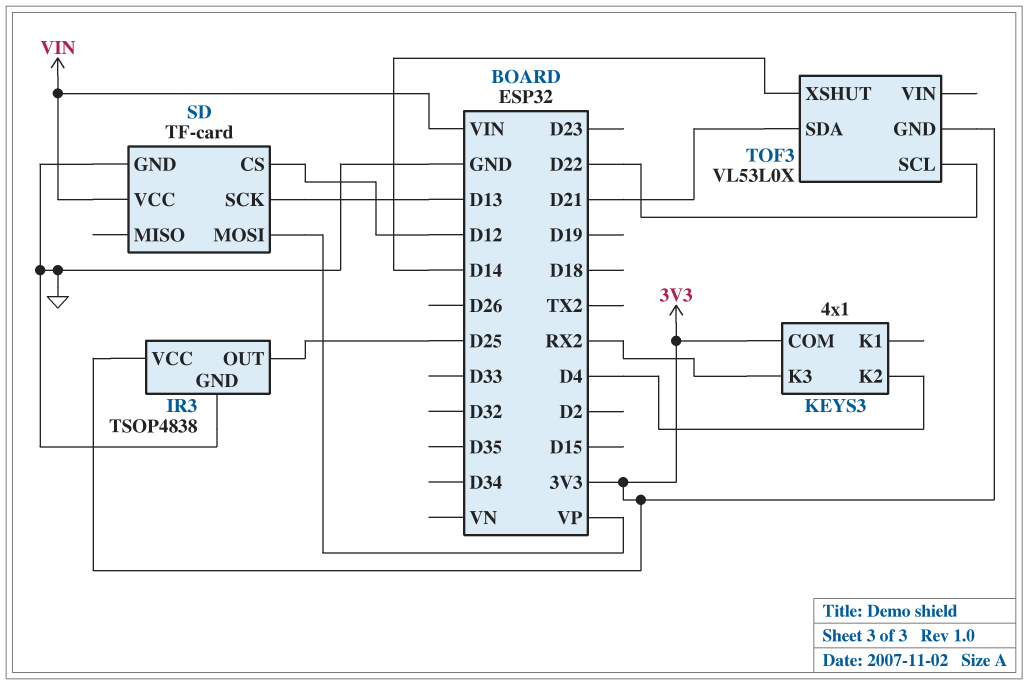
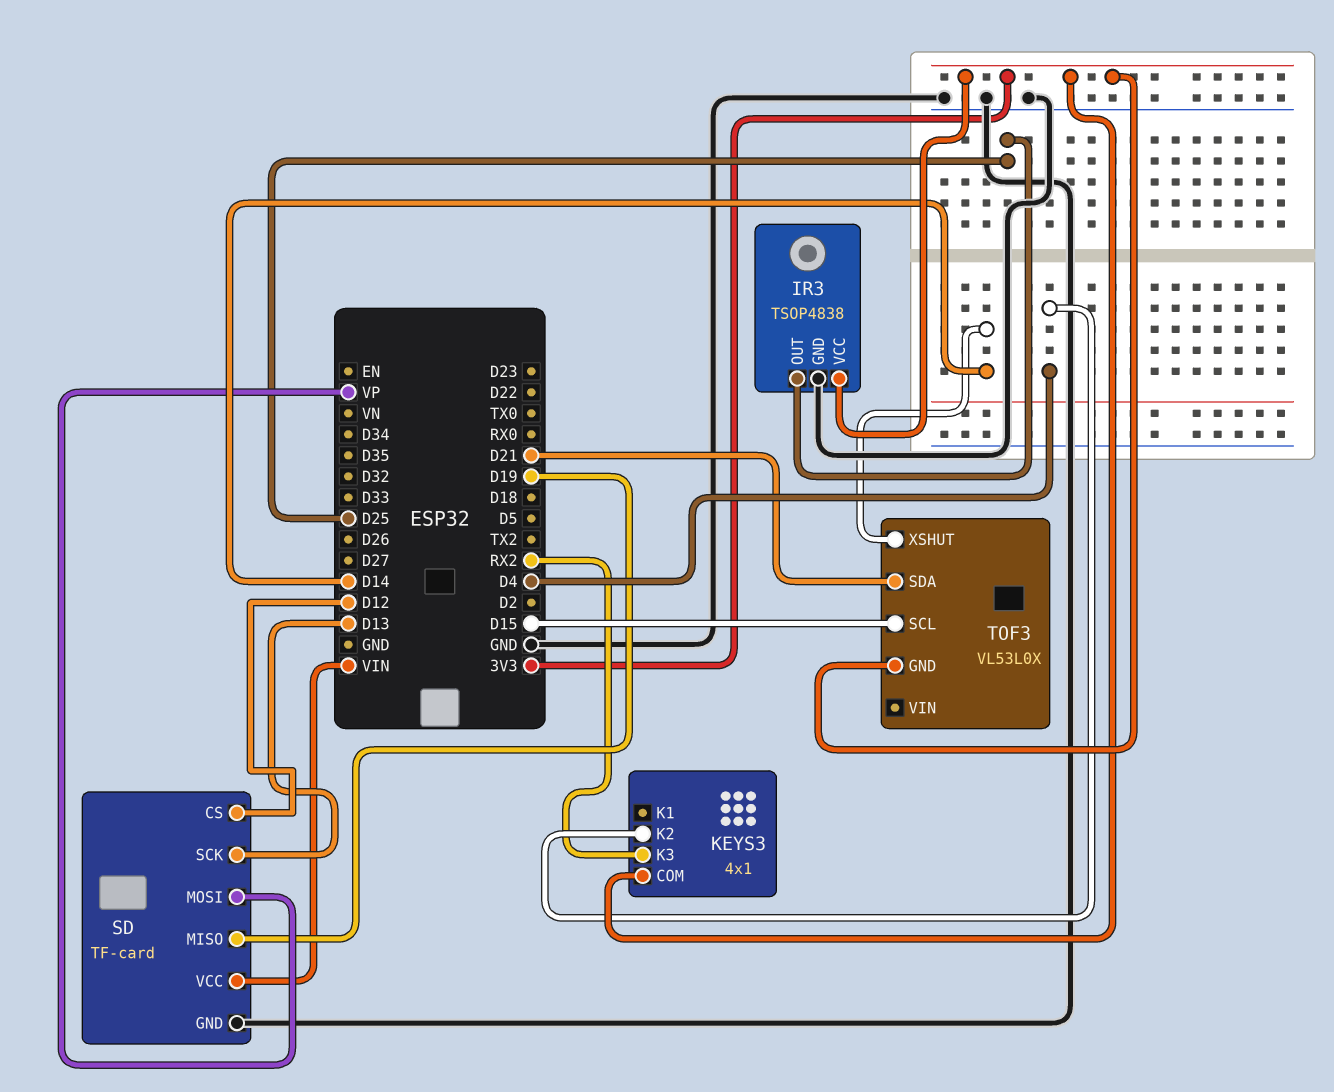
SD pin MISO: none -> D19
TOF3 pin SCL: D22 -> D15

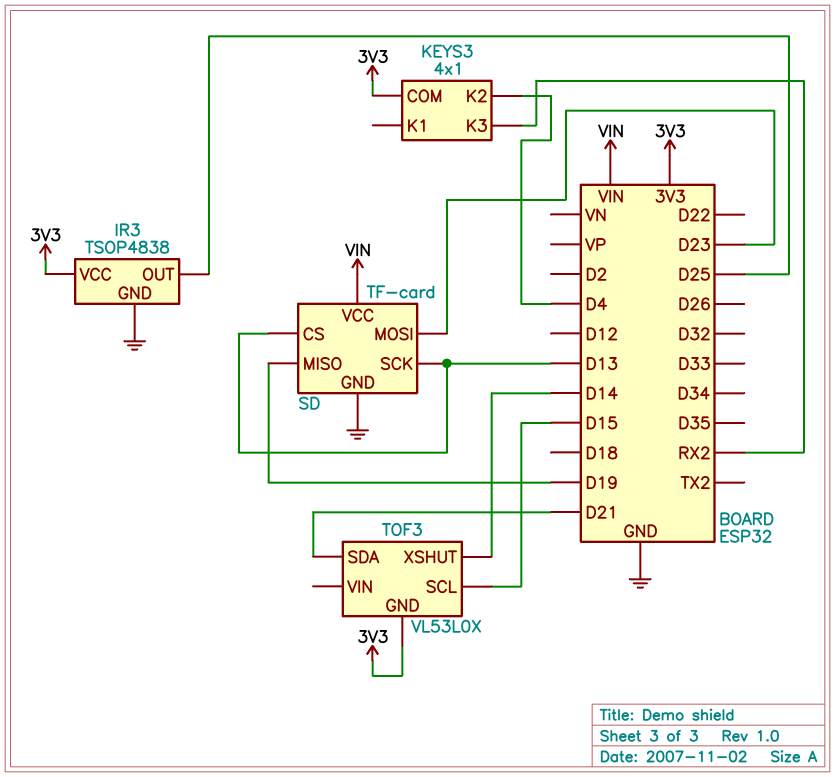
SD pin CS: D12 -> D13
SD pin MOSI: VP -> D23

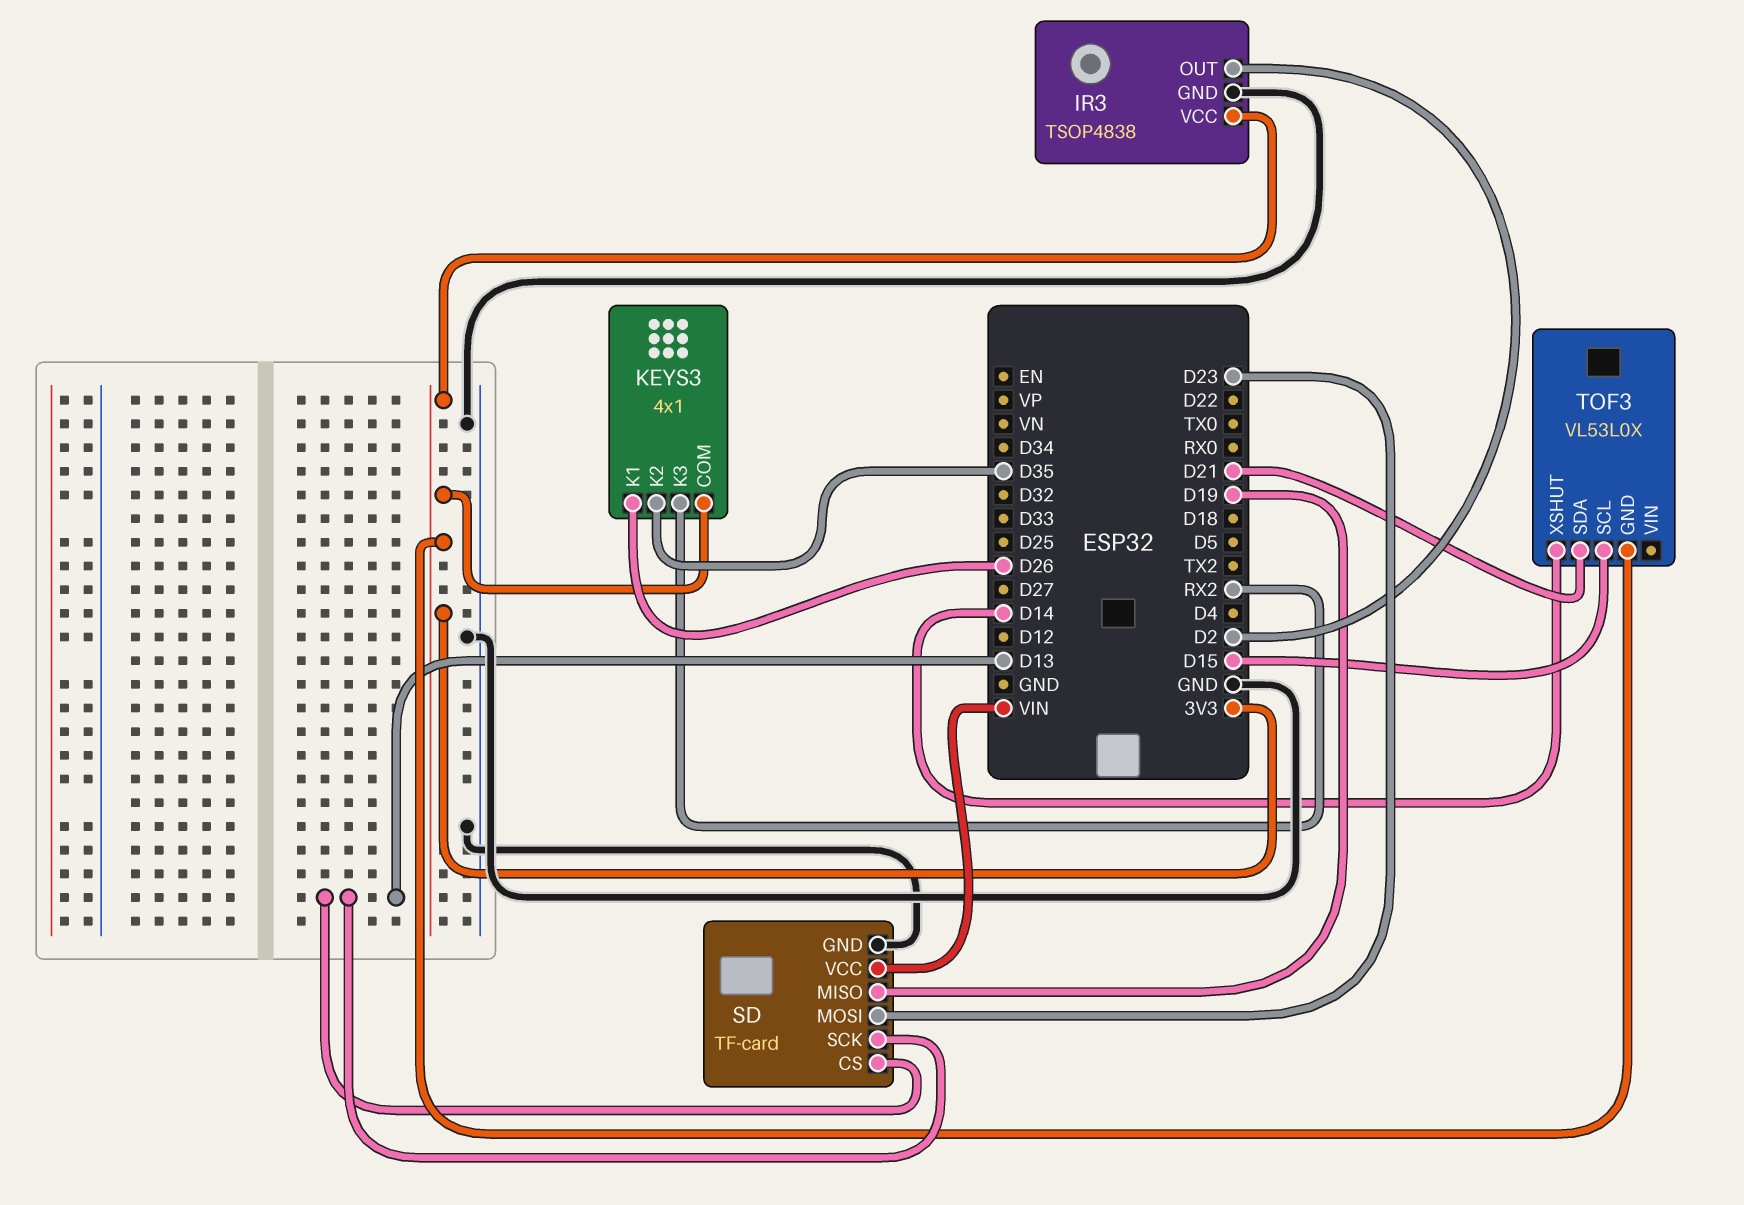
IR3 pin OUT: D25 -> D2
KEYS3 pin K1: none -> D26
KEYS3 pin K2: D4 -> D35

